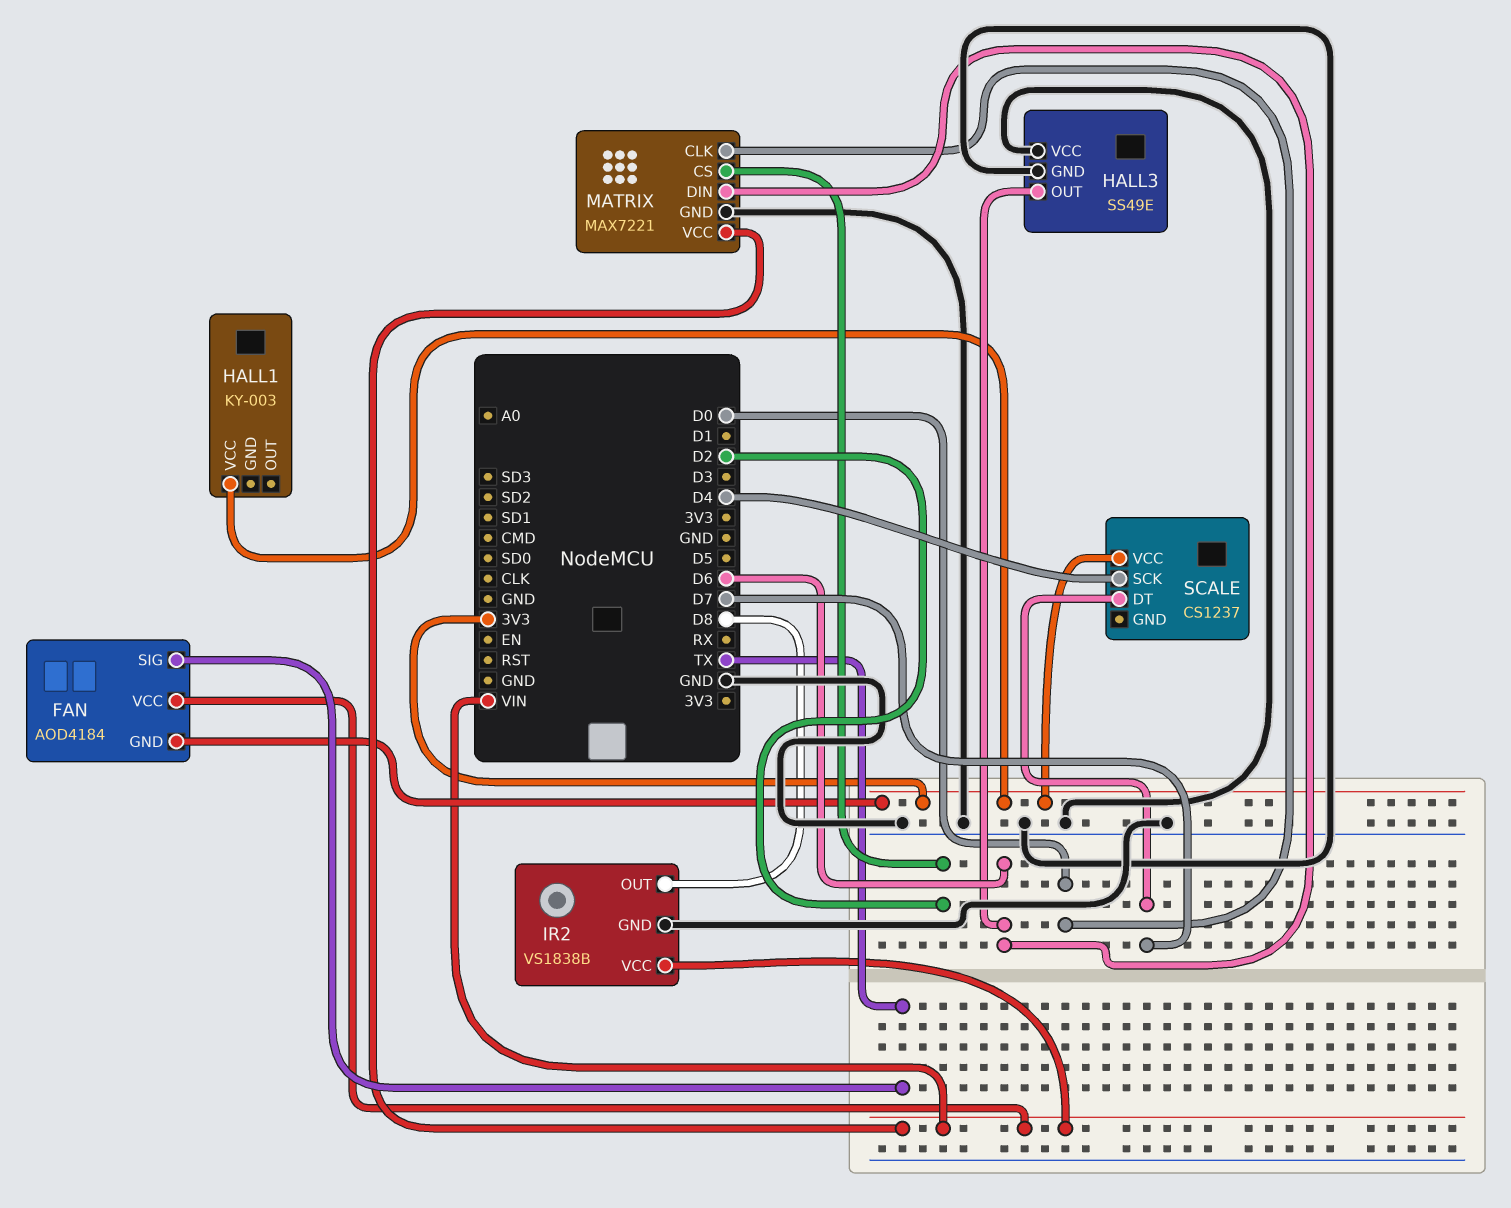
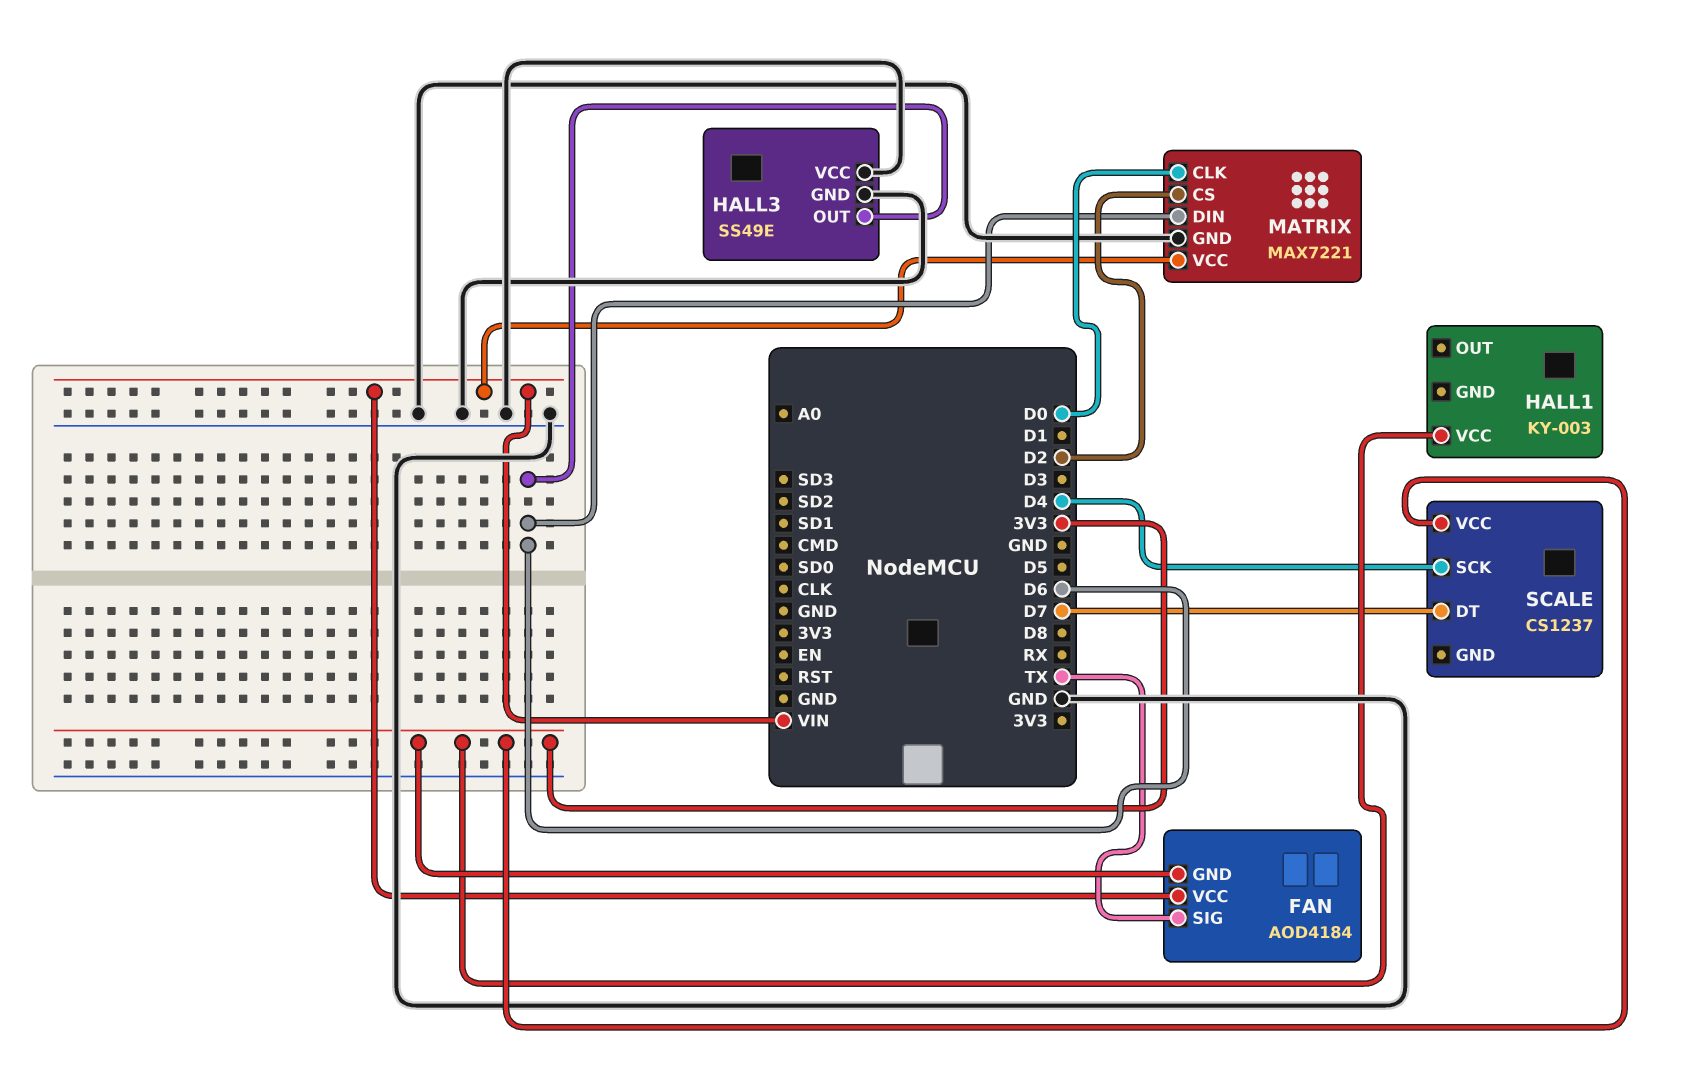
IR2: VS1838B -> none
IR2 pin GND: GND -> none
IR2 pin OUT: D8 -> none
IR2 pin VCC: VIN -> none

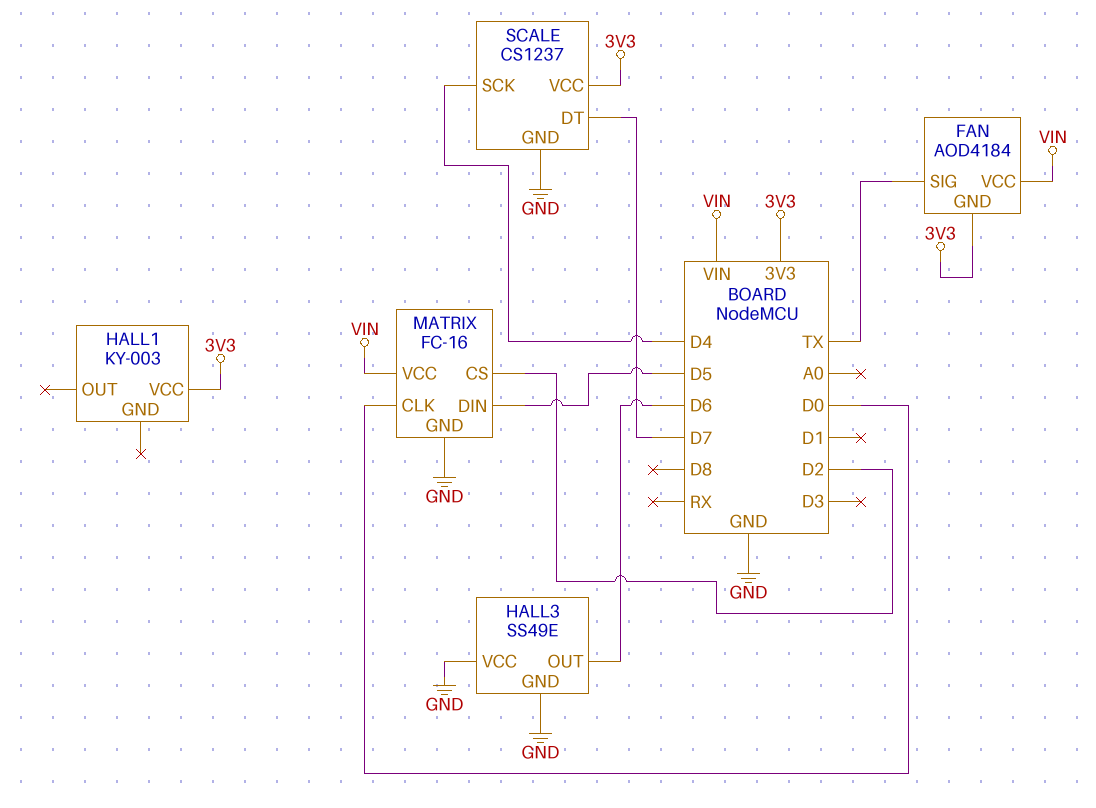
MATRIX: MAX7221 -> FC-16
MATRIX pin DIN: D6 -> D5
SCALE pin GND: none -> GND

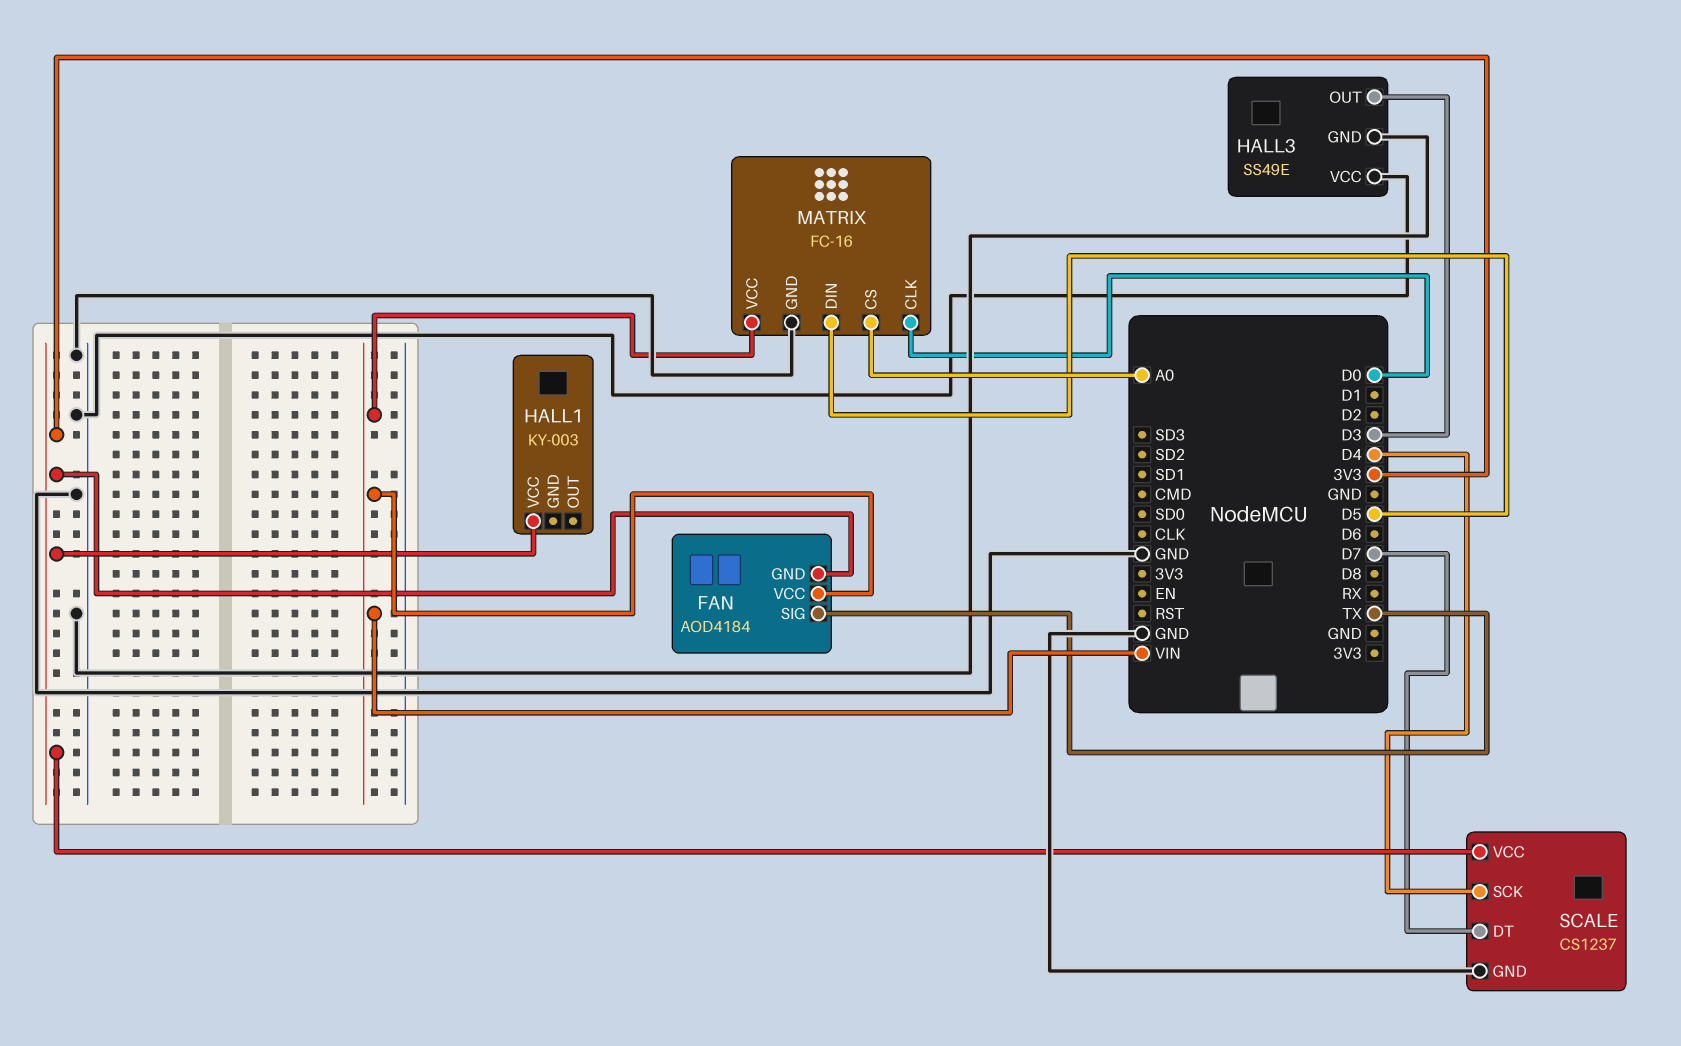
HALL3 pin OUT: D6 -> D3
MATRIX pin CS: D2 -> A0

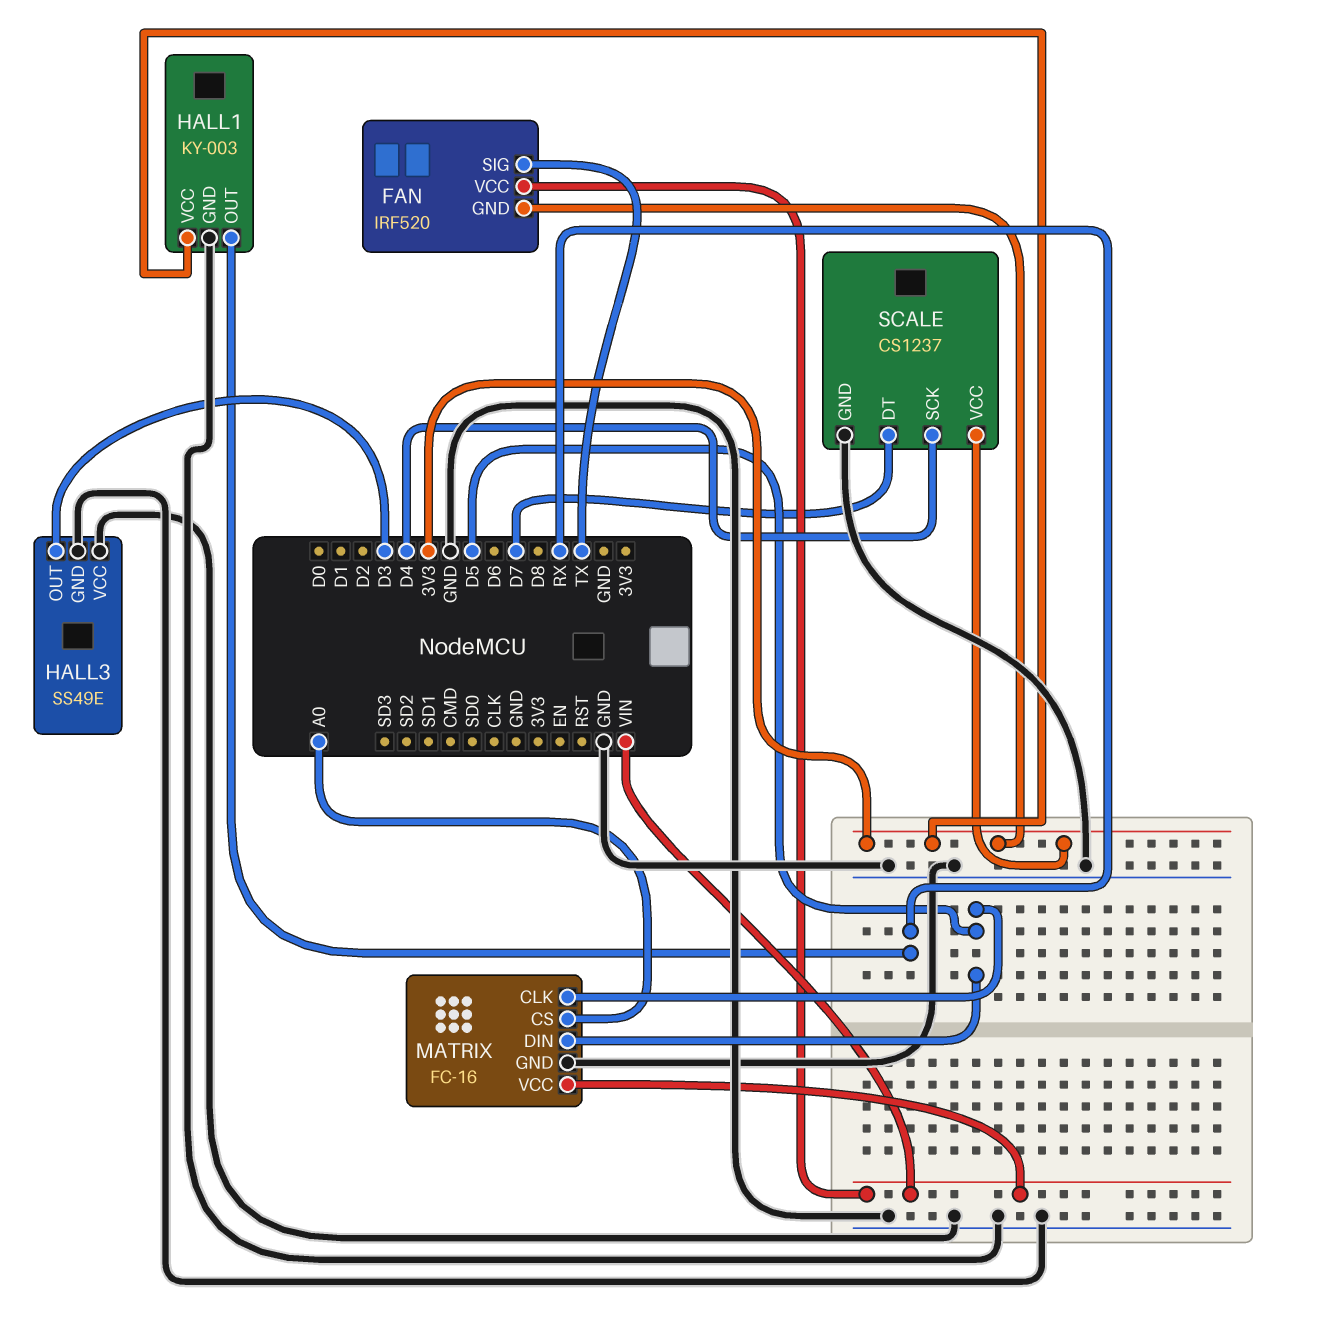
FAN: AOD4184 -> IRF520
HALL1 pin GND: none -> GND
HALL1 pin OUT: none -> RX
MATRIX pin CLK: D0 -> D5

